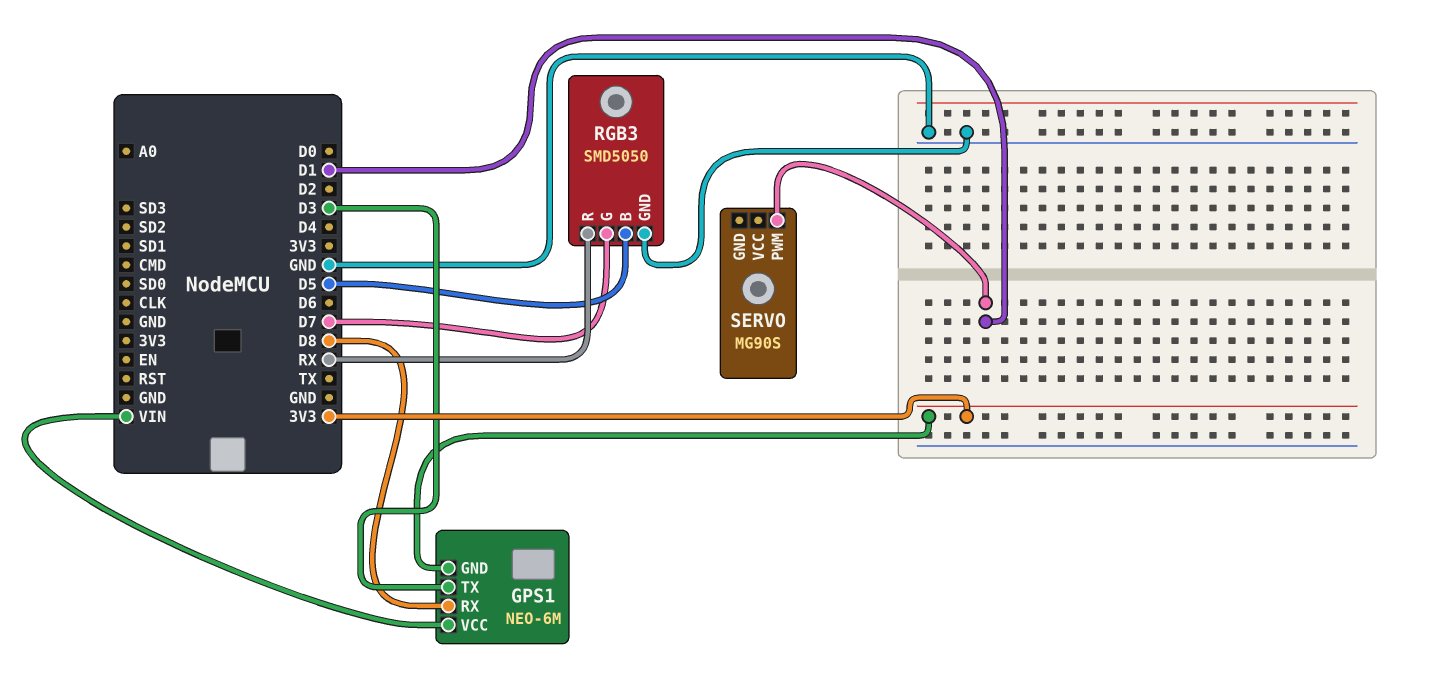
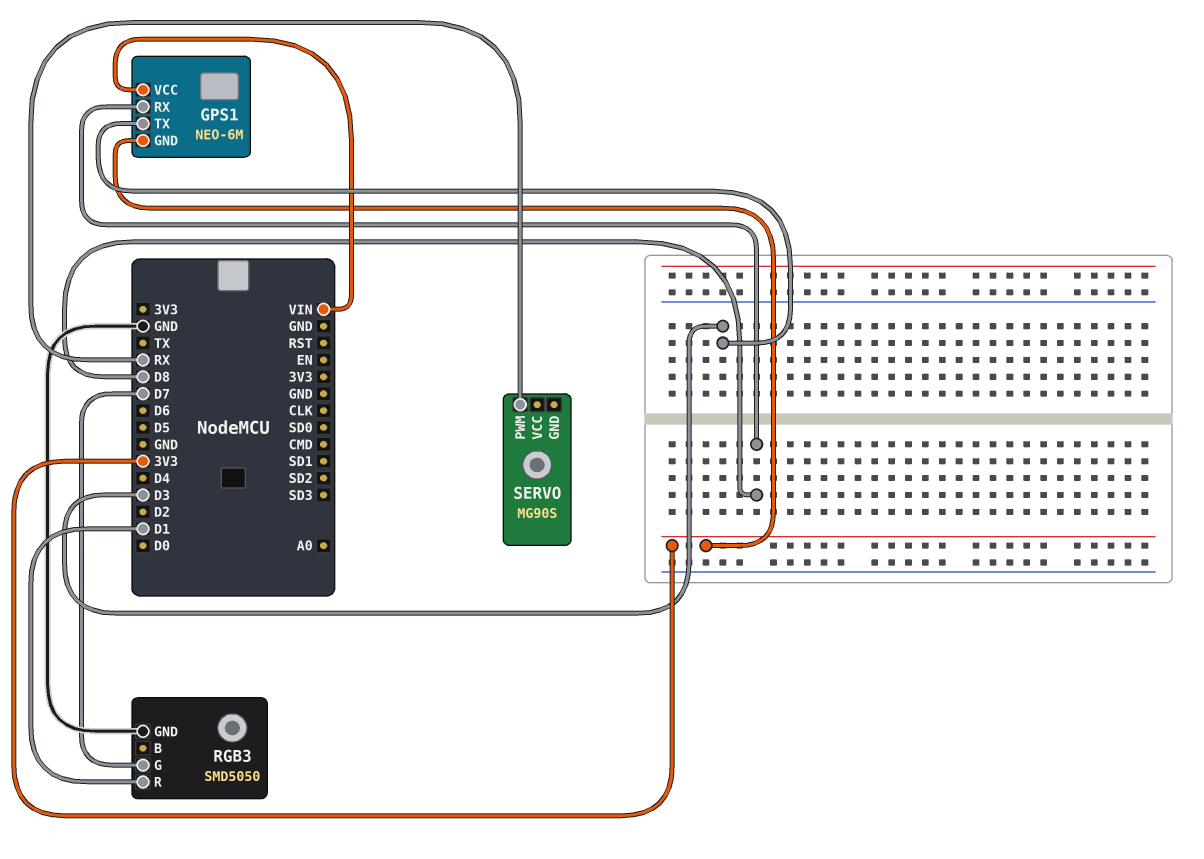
RGB3 pin B: D5 -> none
RGB3 pin R: RX -> D1
SERVO pin PWM: D1 -> RX

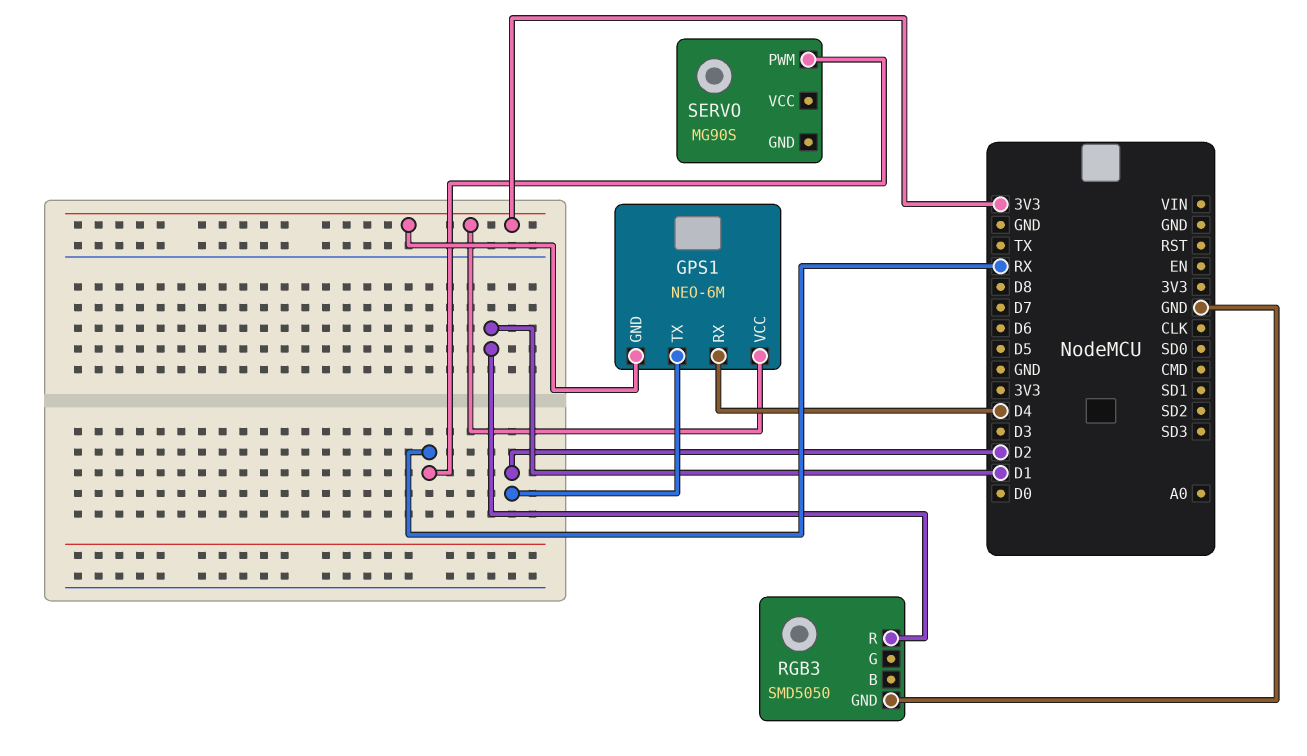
GPS1 pin RX: D8 -> D4
GPS1 pin TX: D3 -> D2
GPS1 pin VCC: VIN -> 3V3
RGB3 pin G: D7 -> none

